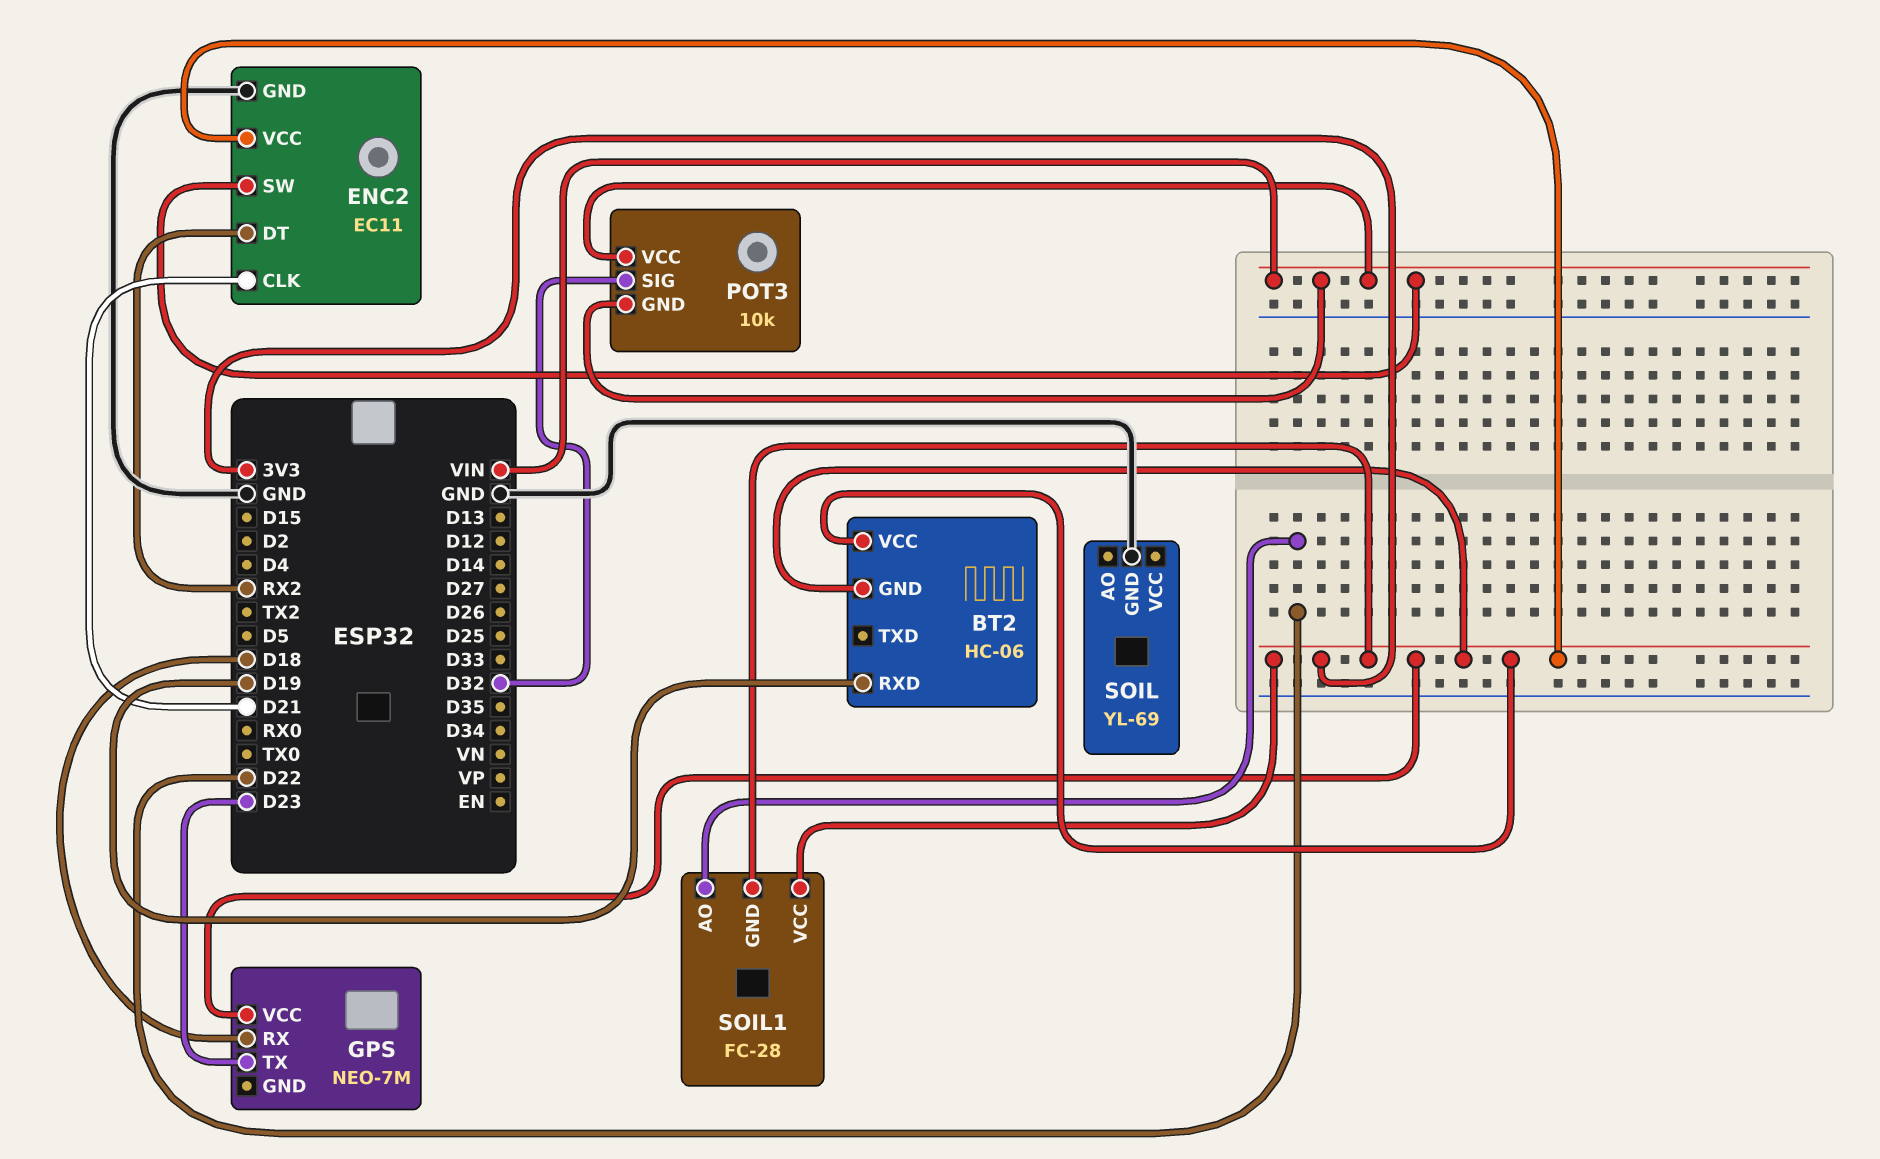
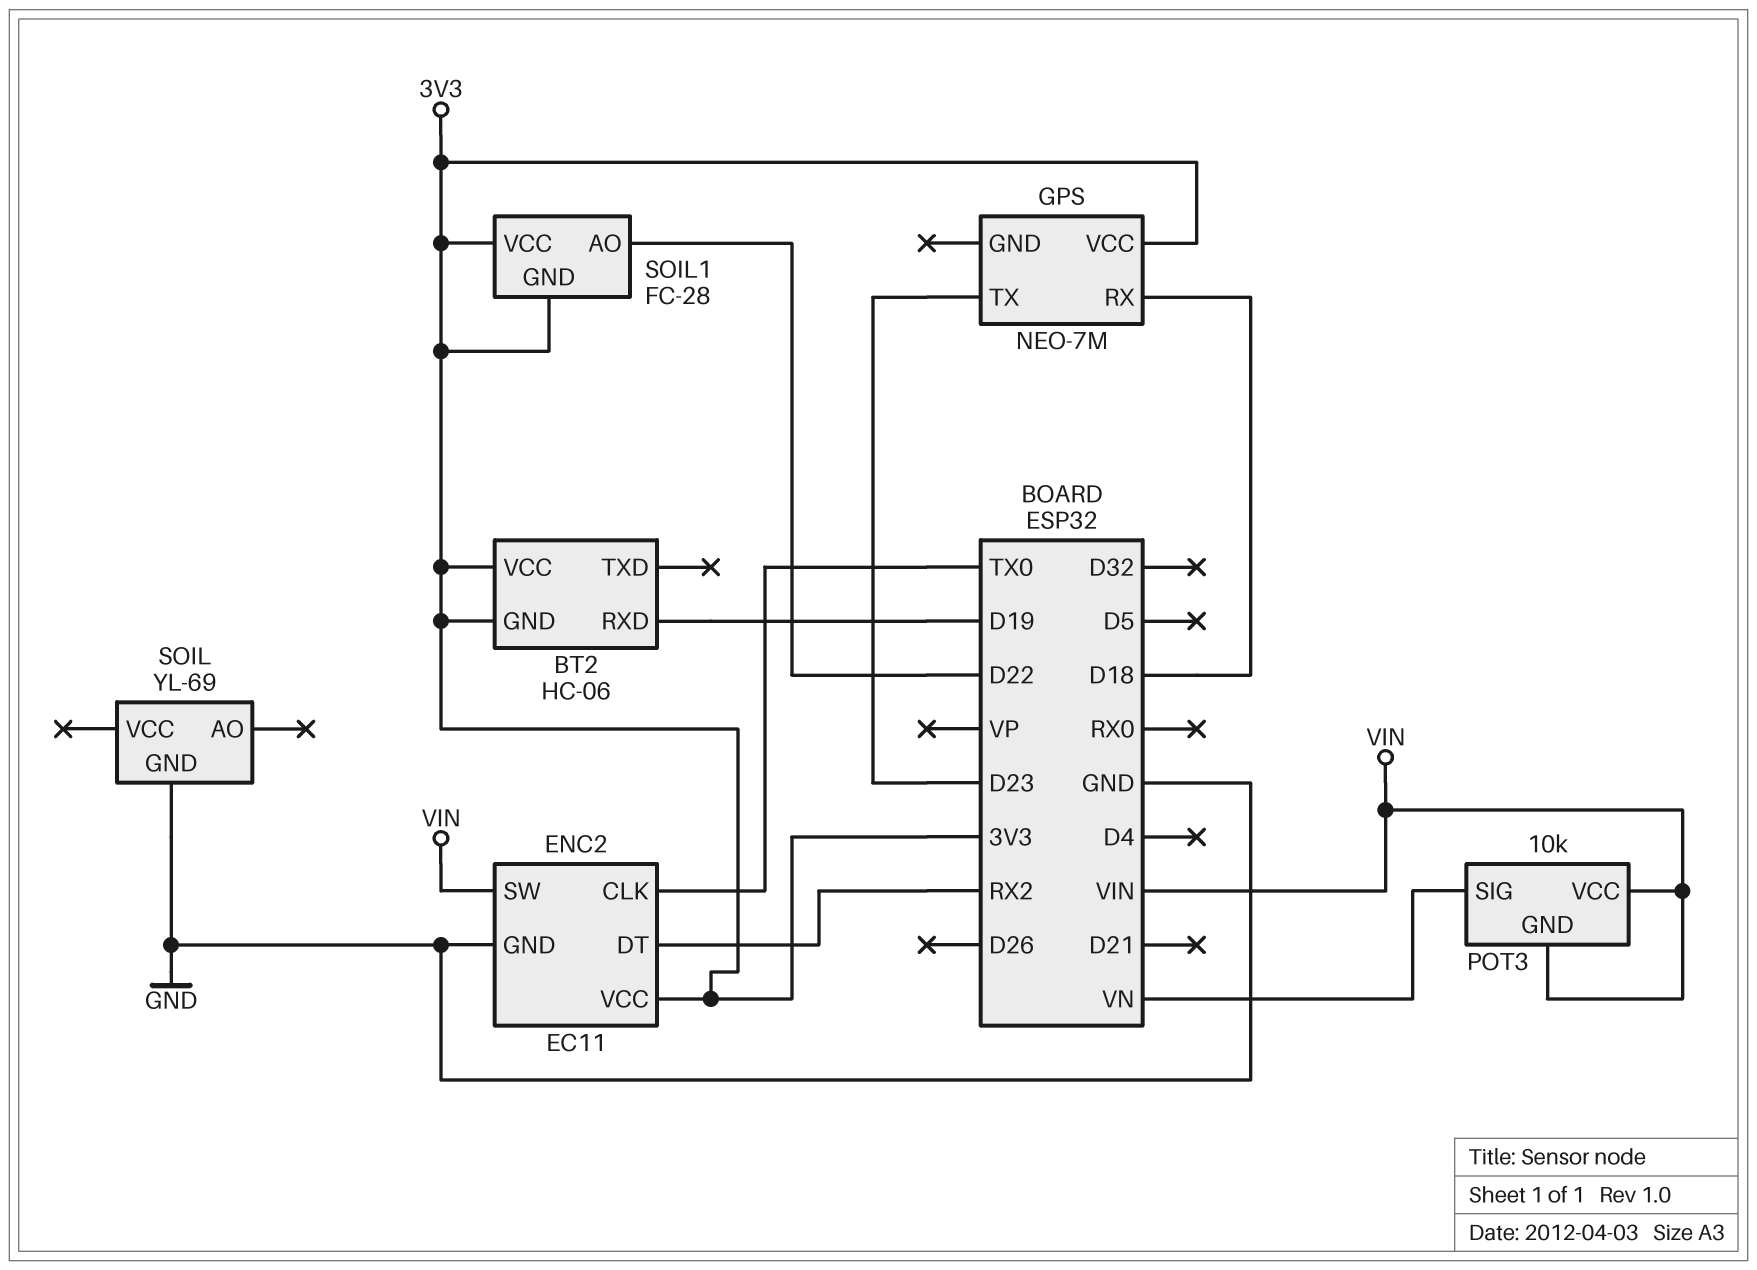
ENC2 pin CLK: D21 -> TX0
POT3 pin SIG: D32 -> VN

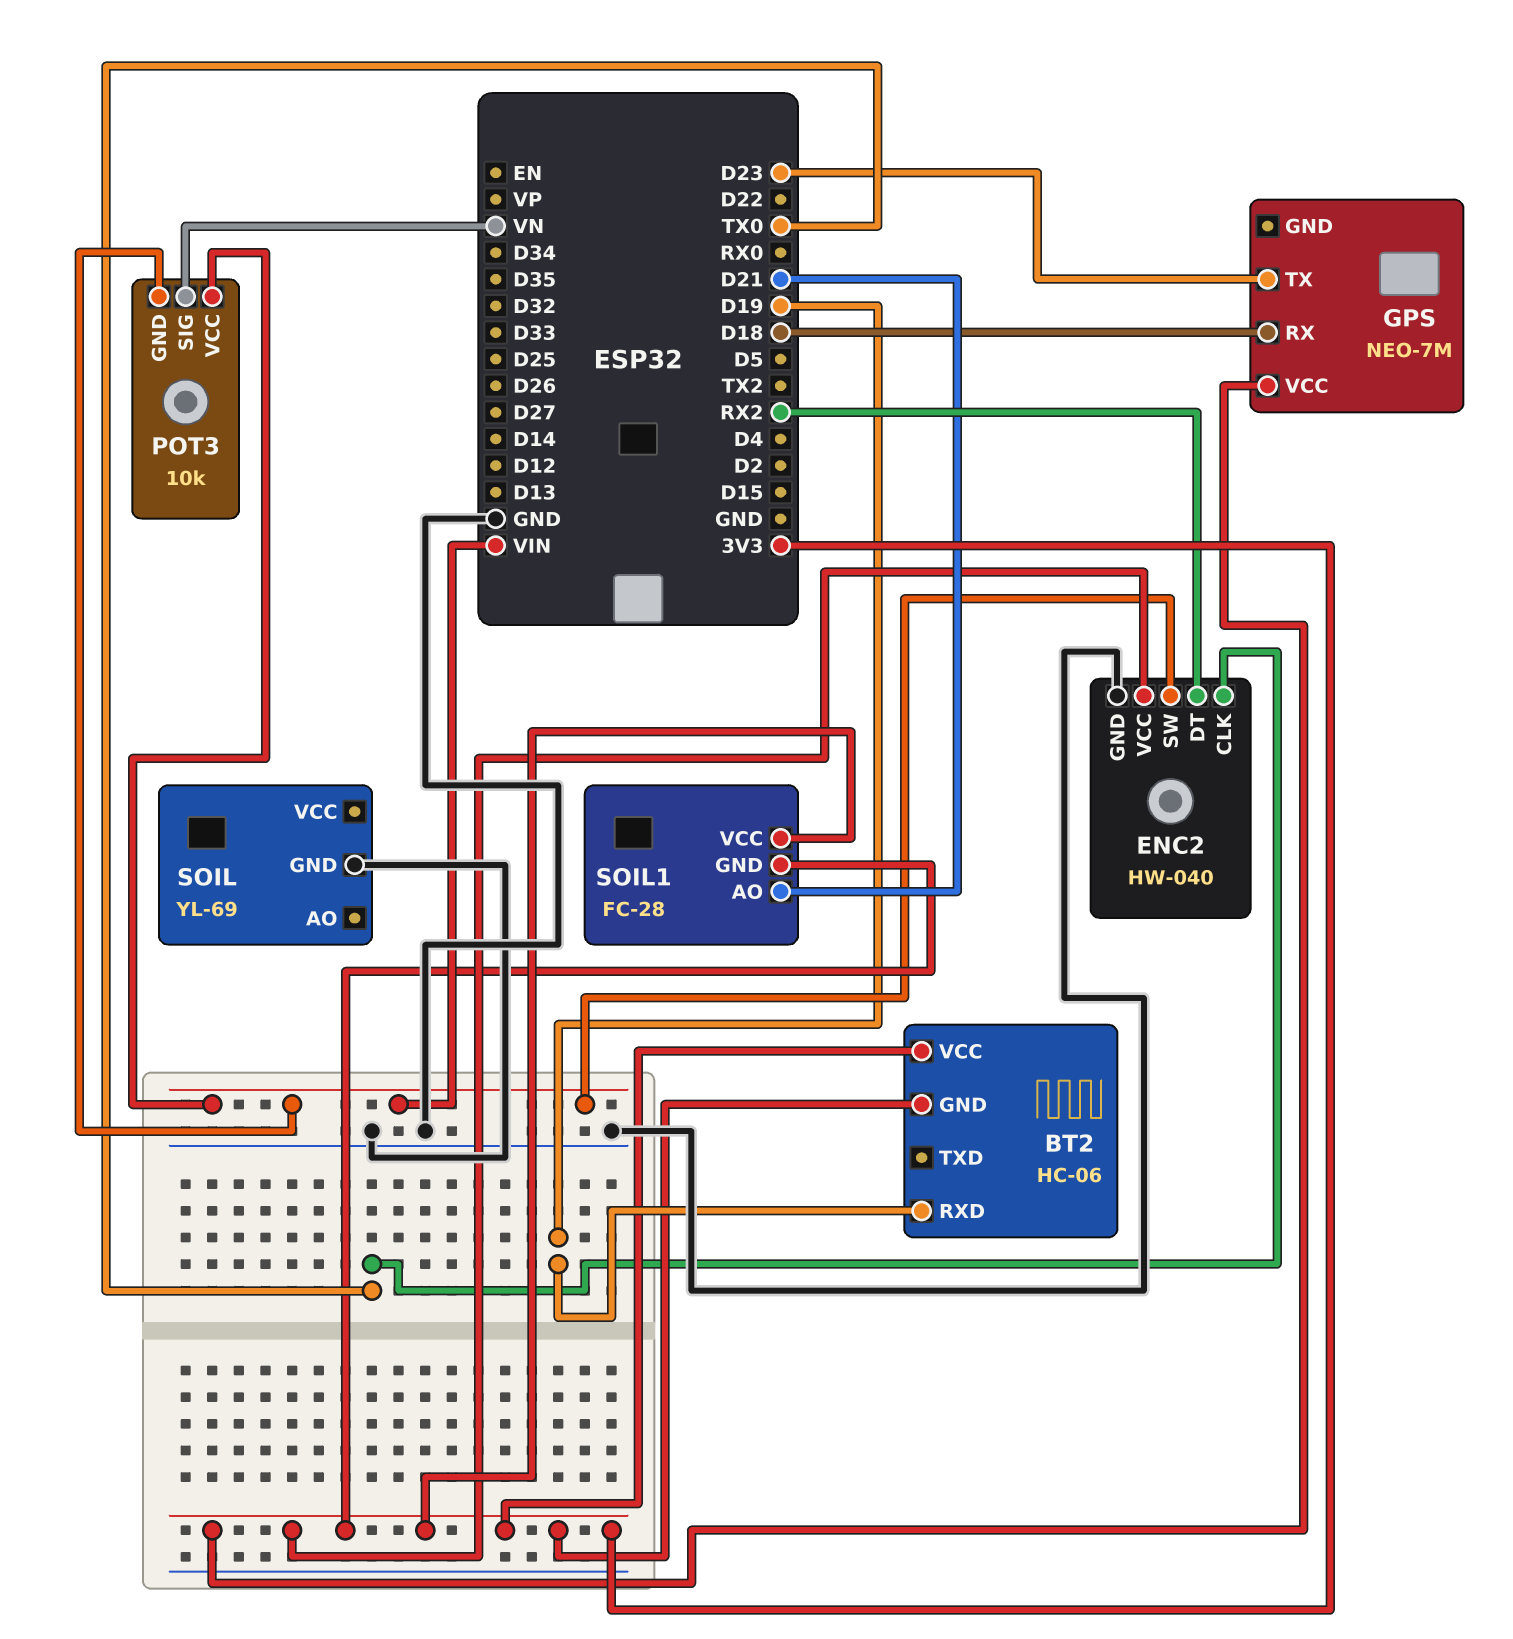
ENC2: EC11 -> HW-040
SOIL1 pin AO: D22 -> D21

